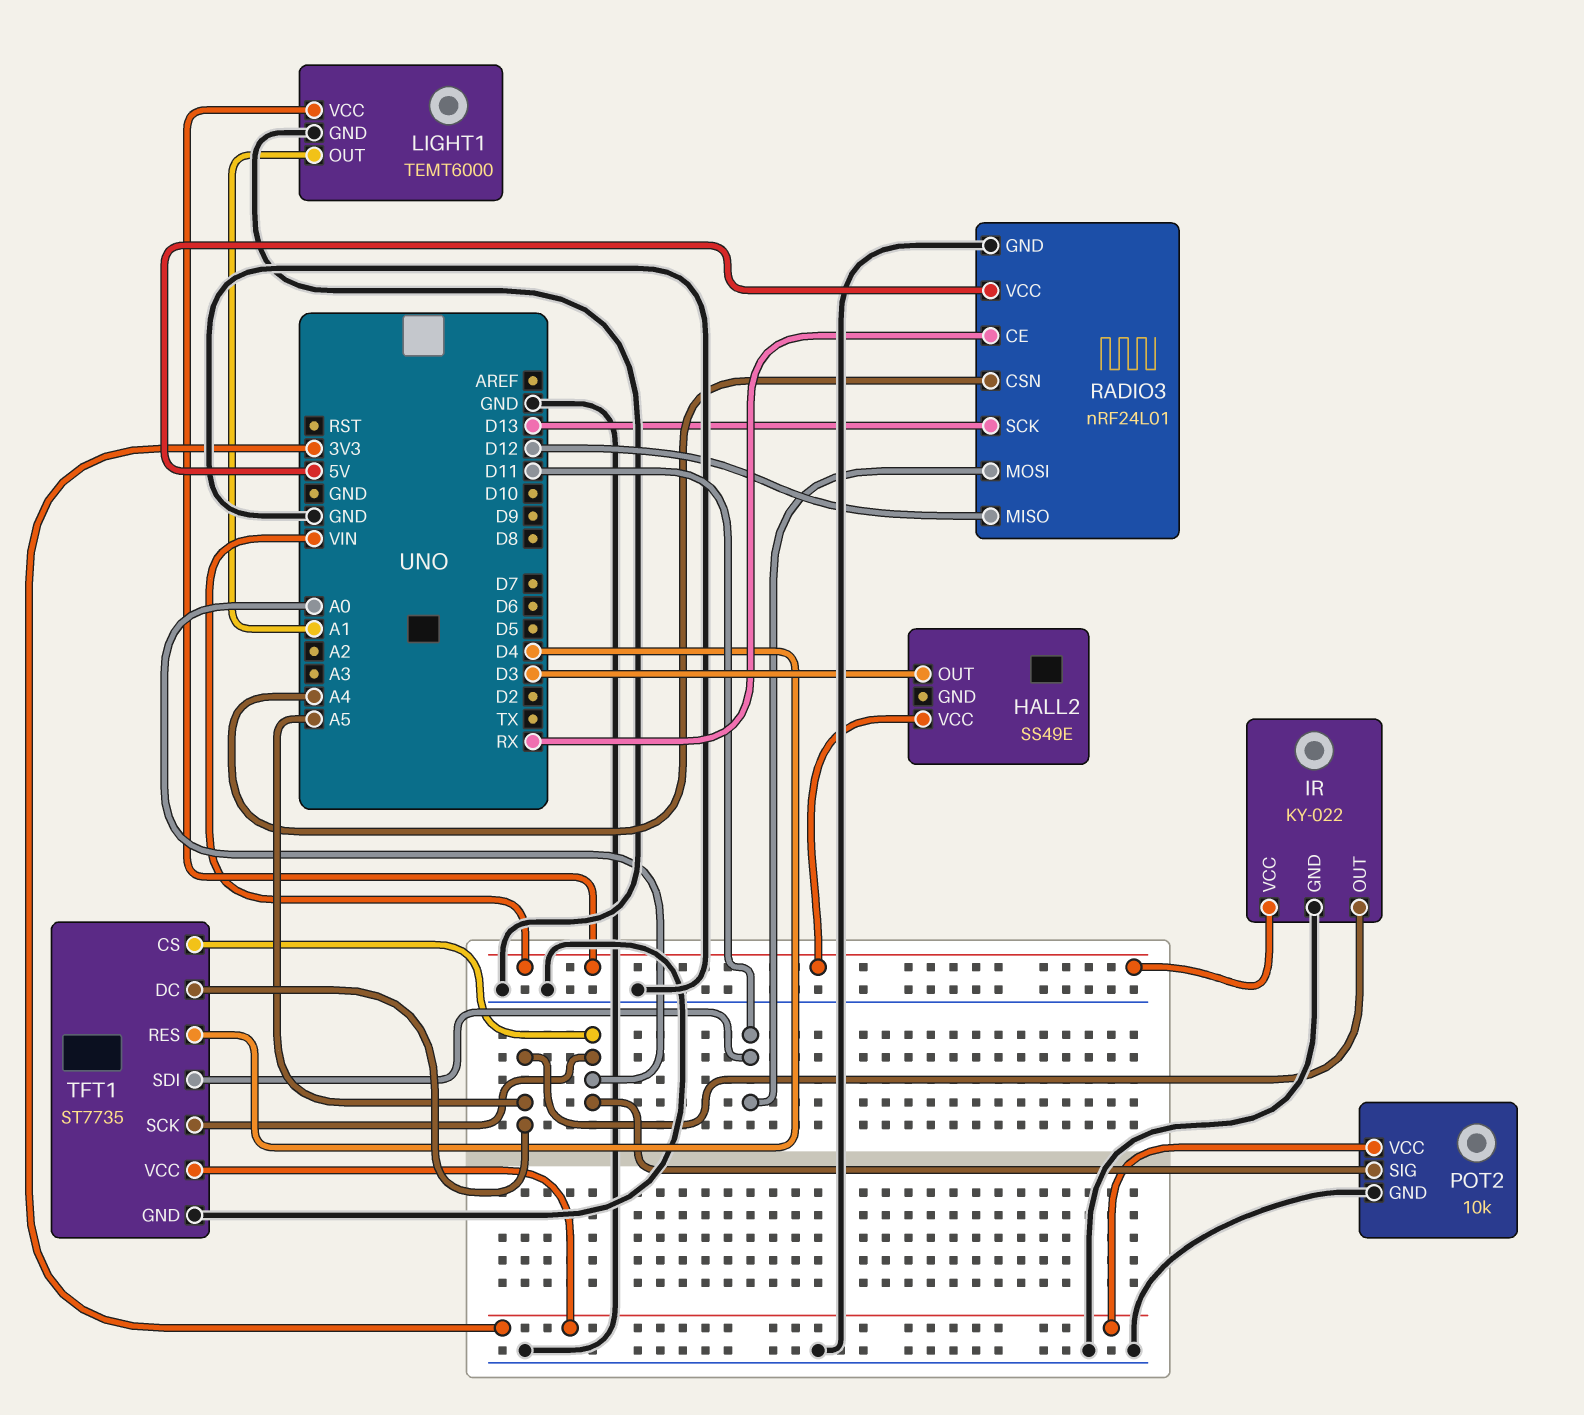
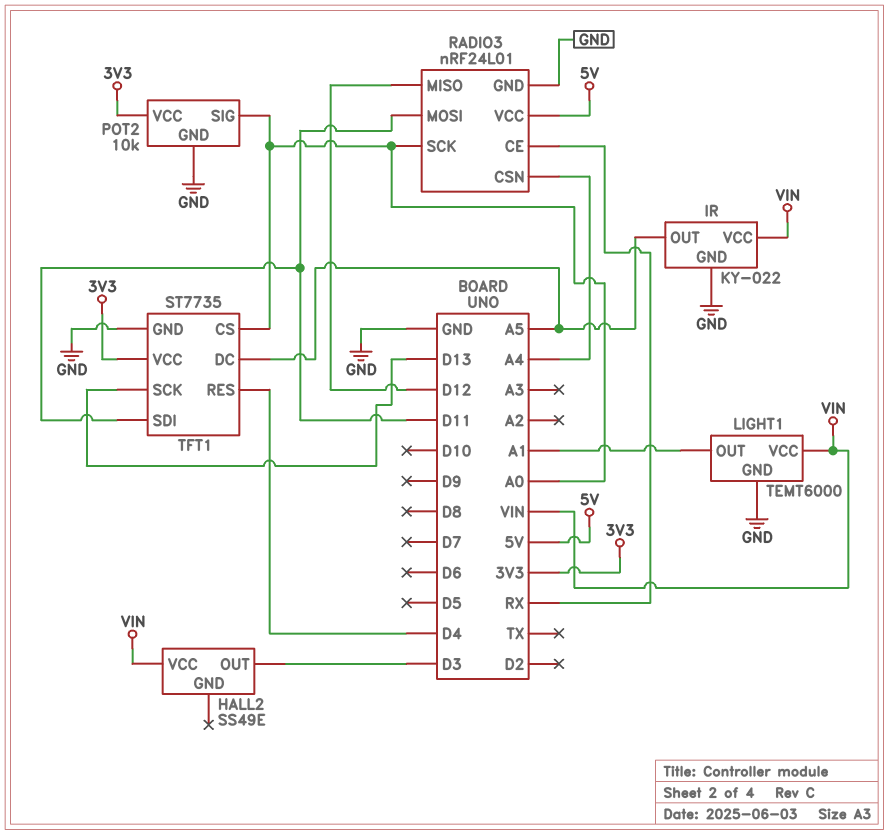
RADIO3 pin SCK: D13 -> A0
TFT1 pin SCK: A0 -> D13

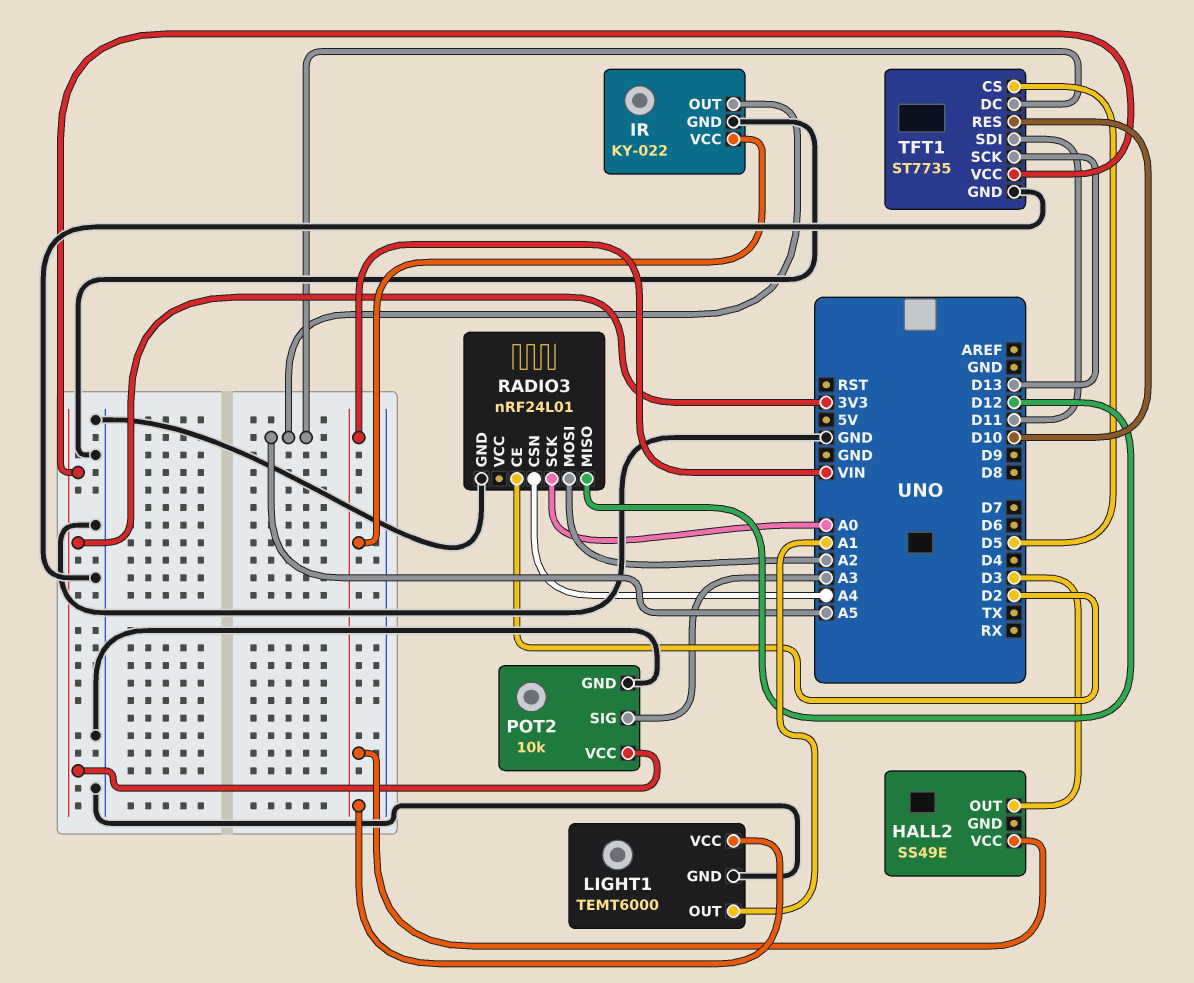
POT2 pin SIG: A0 -> A3
RADIO3 pin CE: RX -> D2
RADIO3 pin MOSI: D11 -> A2
RADIO3 pin VCC: 5V -> none
TFT1 pin CS: A0 -> D5
TFT1 pin RES: D4 -> D10

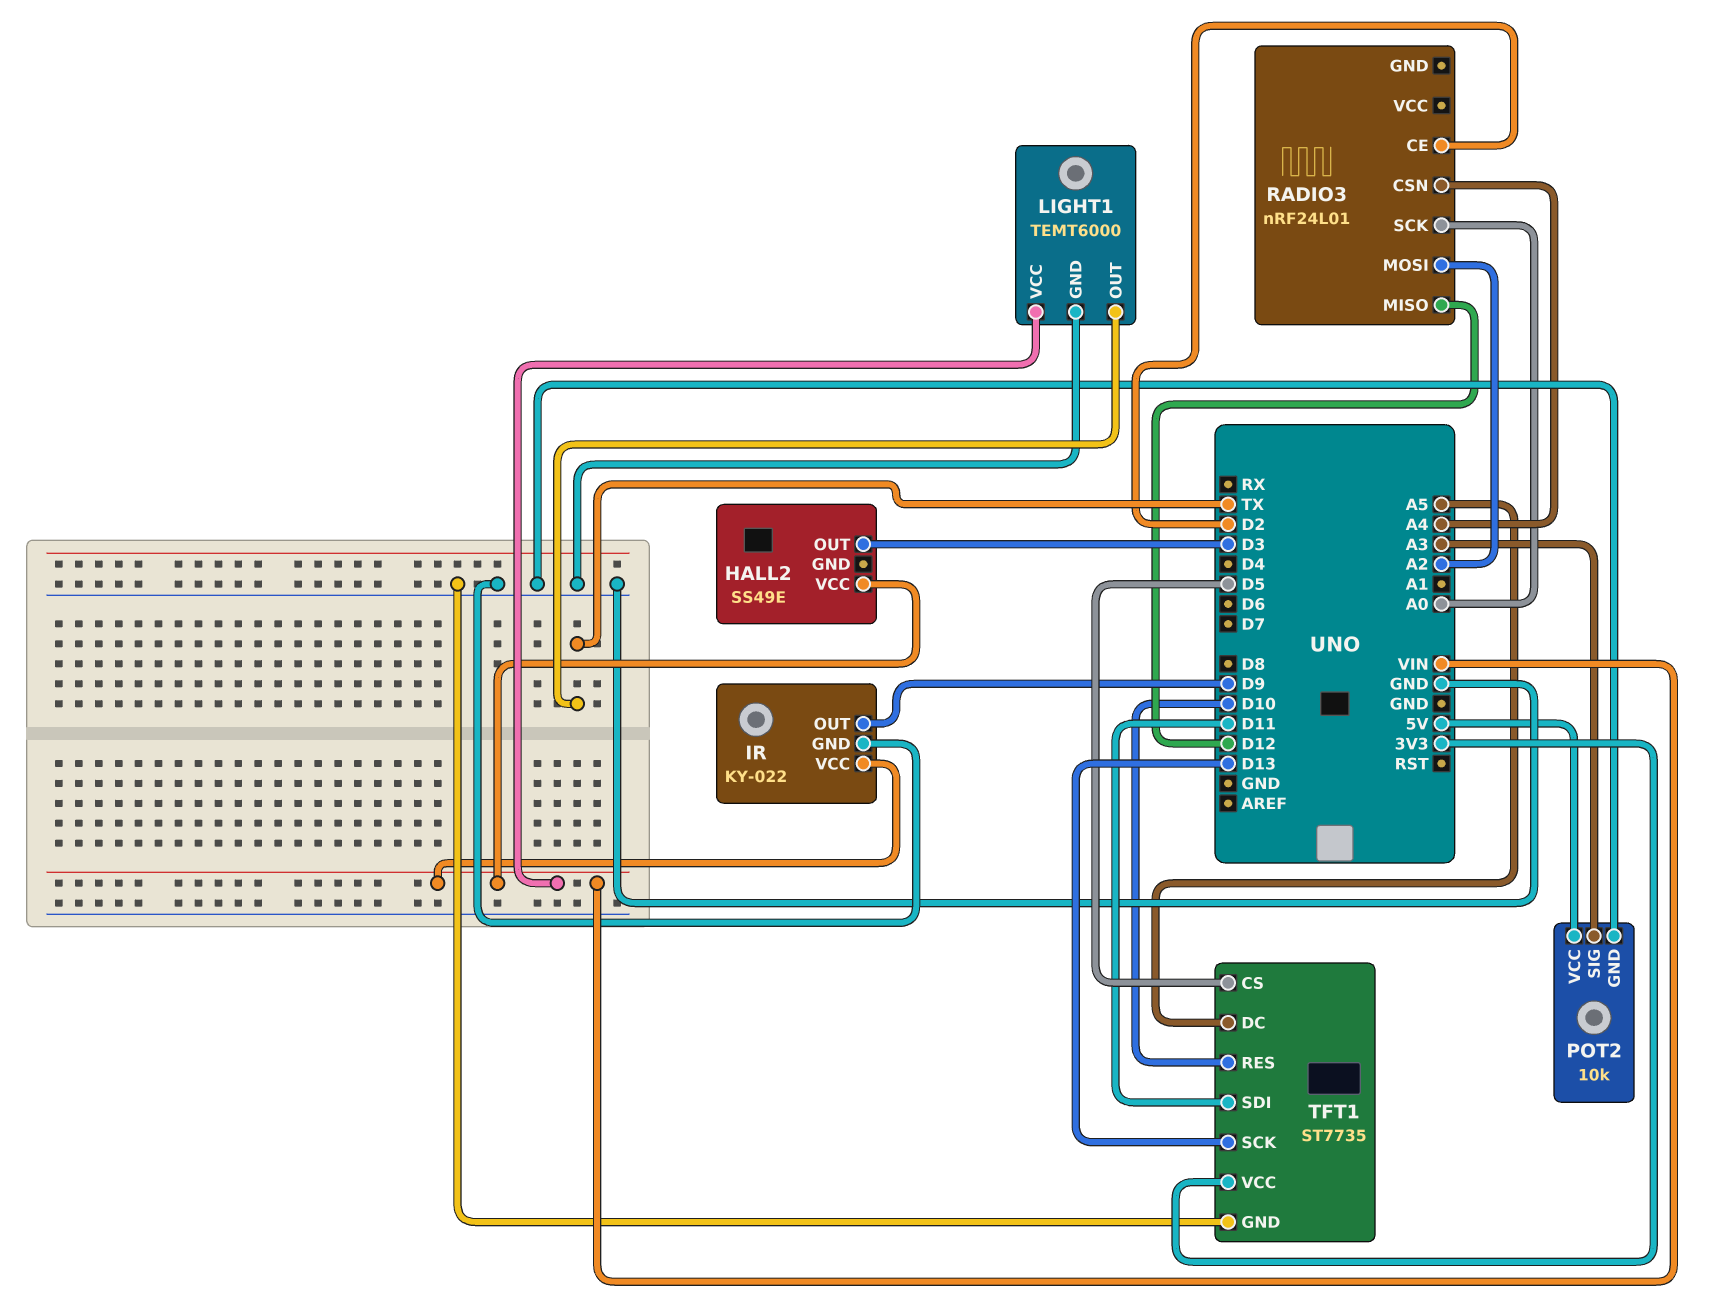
IR pin OUT: A5 -> D9
LIGHT1 pin OUT: A1 -> TX
POT2 pin VCC: 3V3 -> 5V
RADIO3 pin GND: GND -> none

